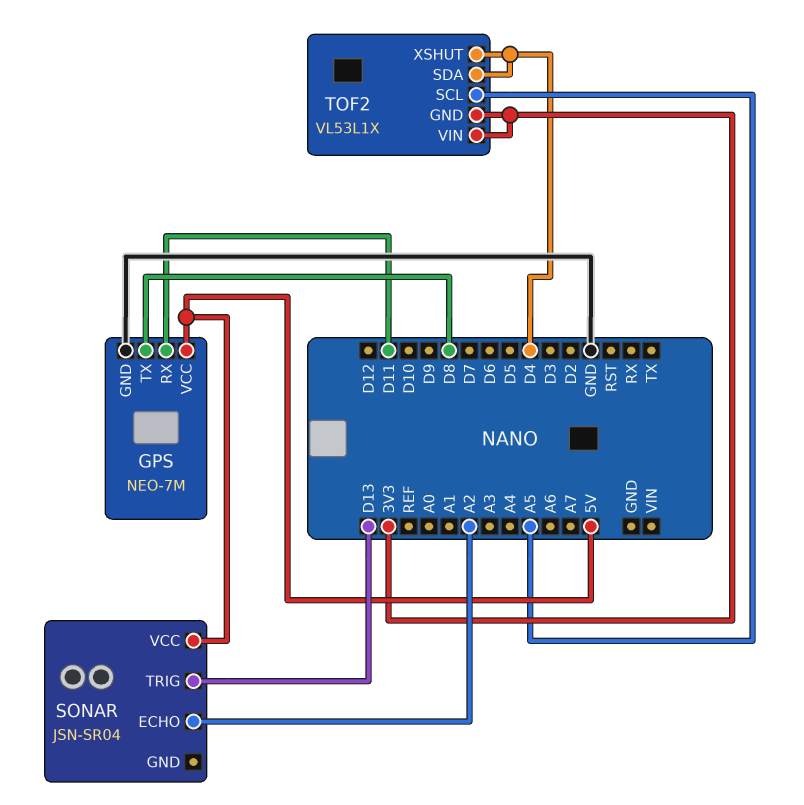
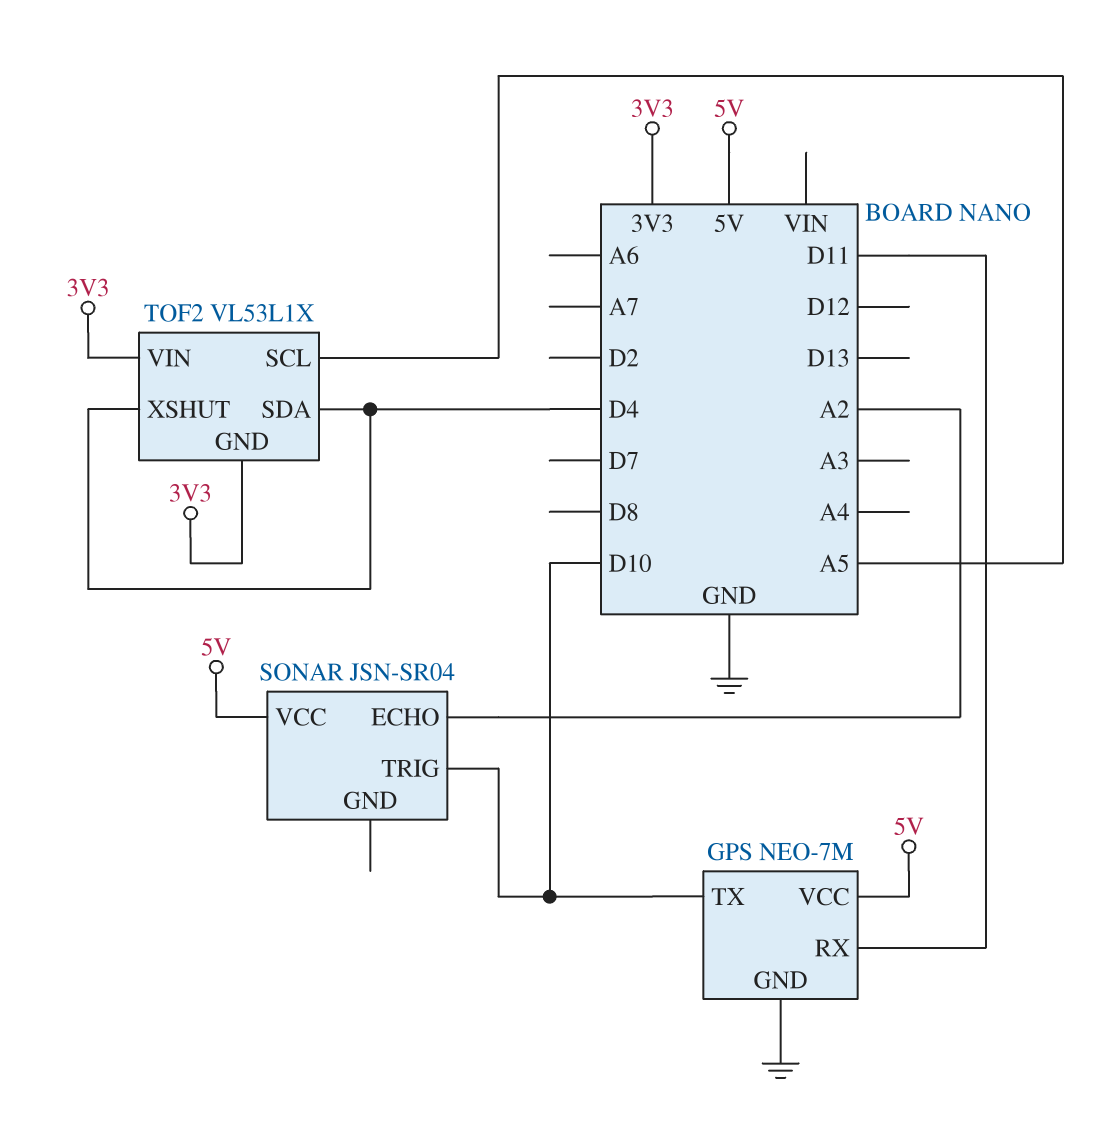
GPS pin TX: D8 -> D10
SONAR pin TRIG: D13 -> D10

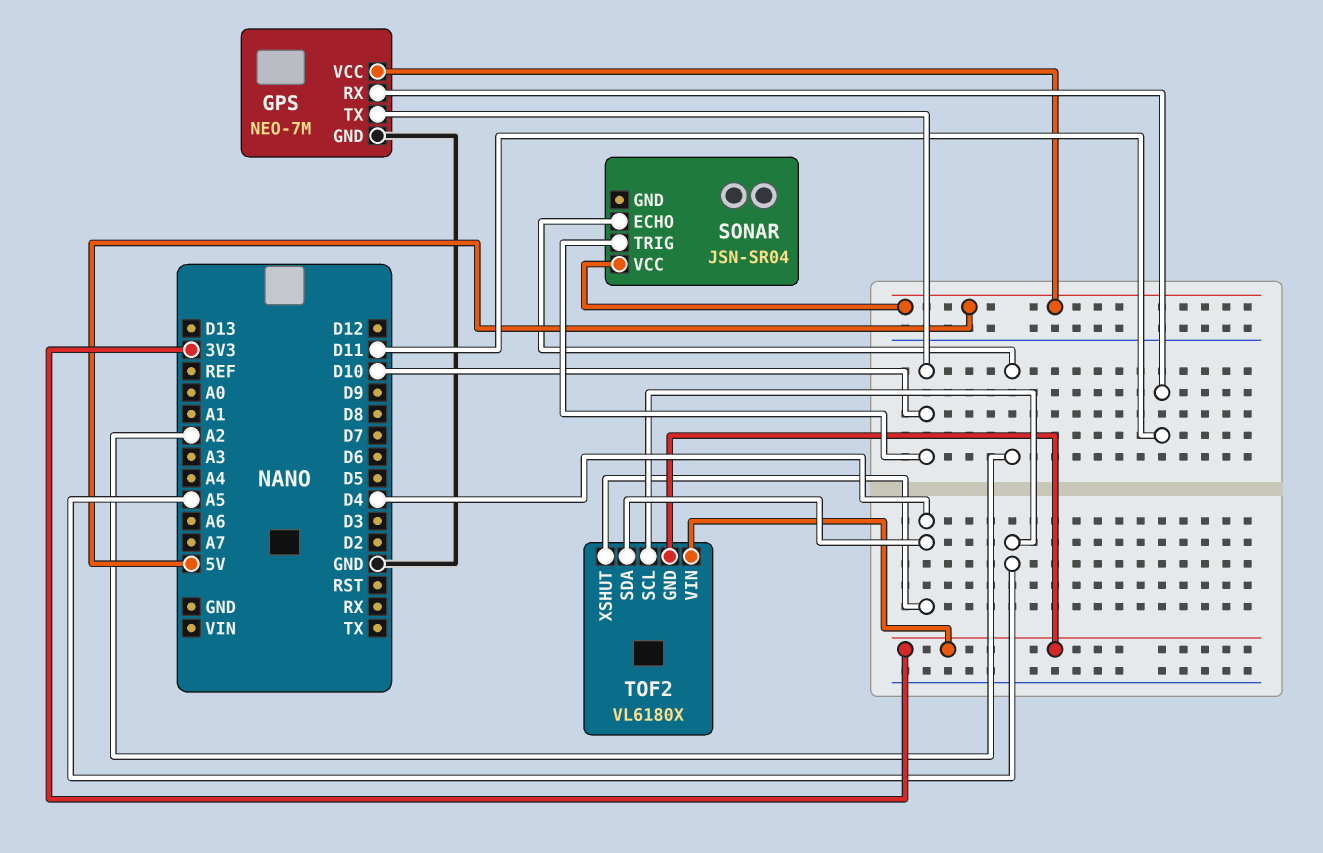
TOF2: VL53L1X -> VL6180X

